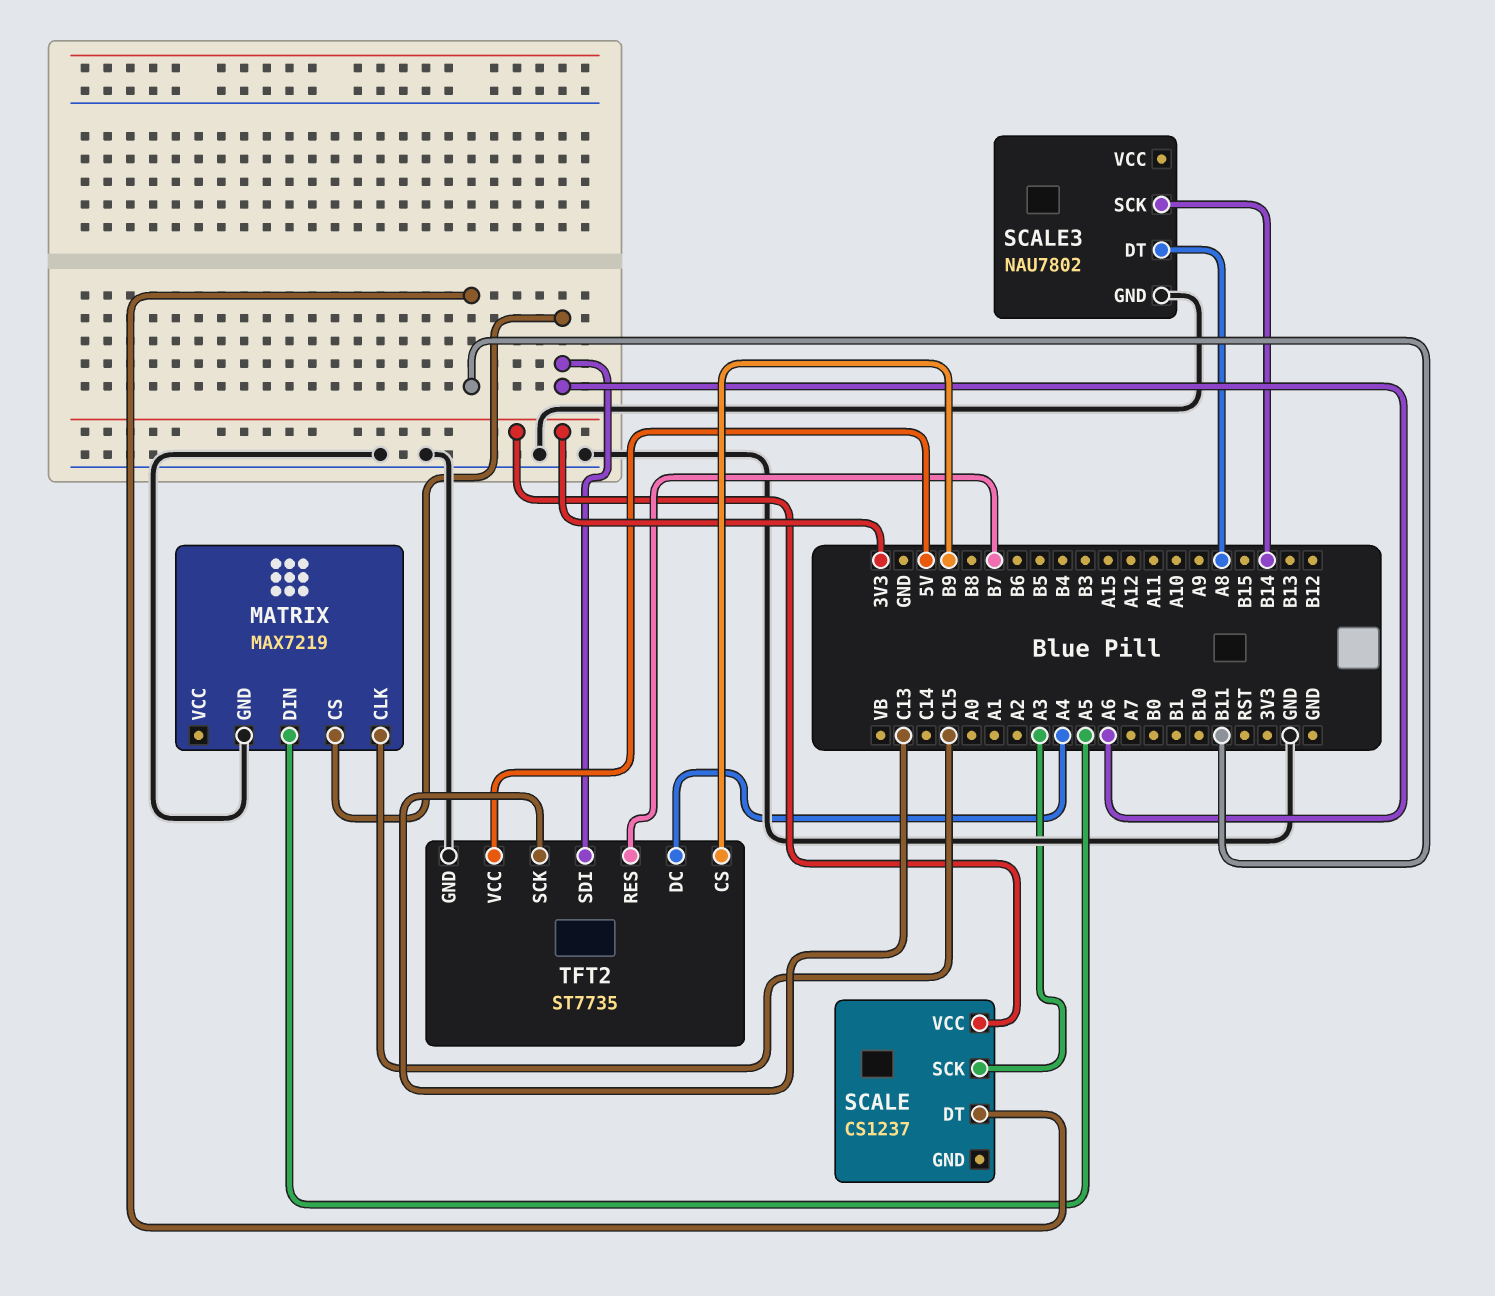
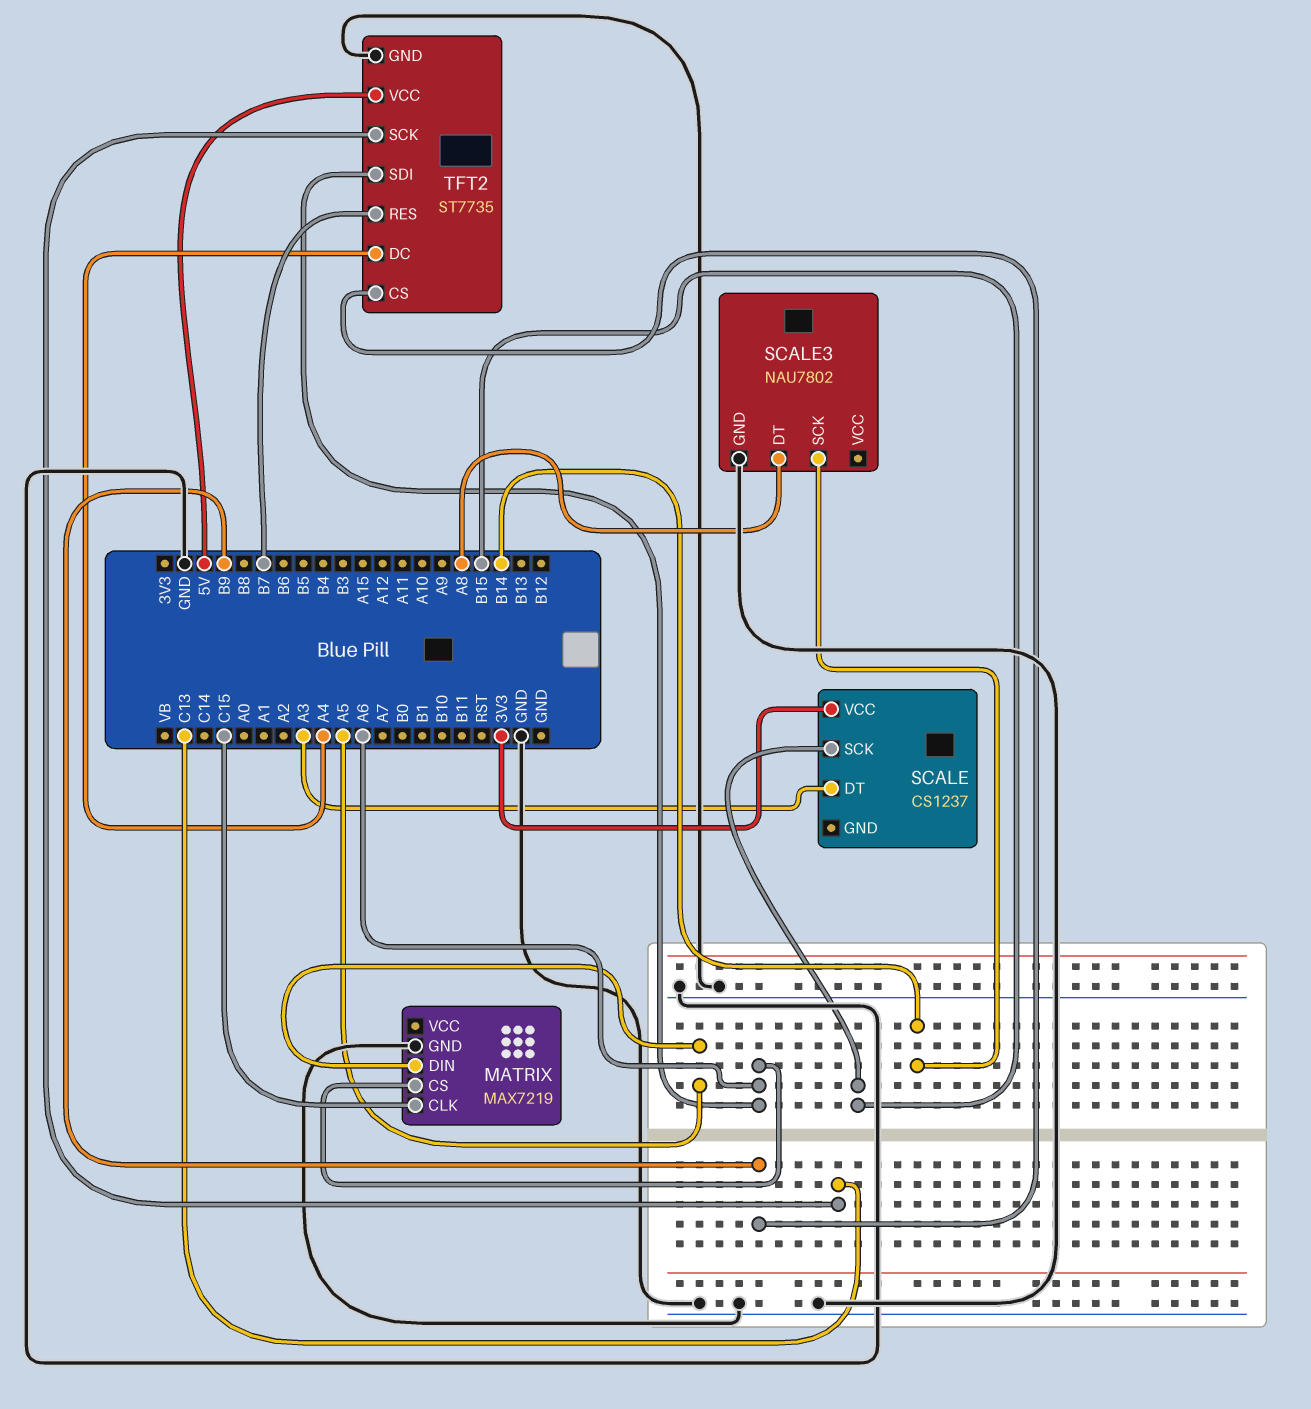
SCALE pin DT: B11 -> A3
SCALE pin SCK: A3 -> B15

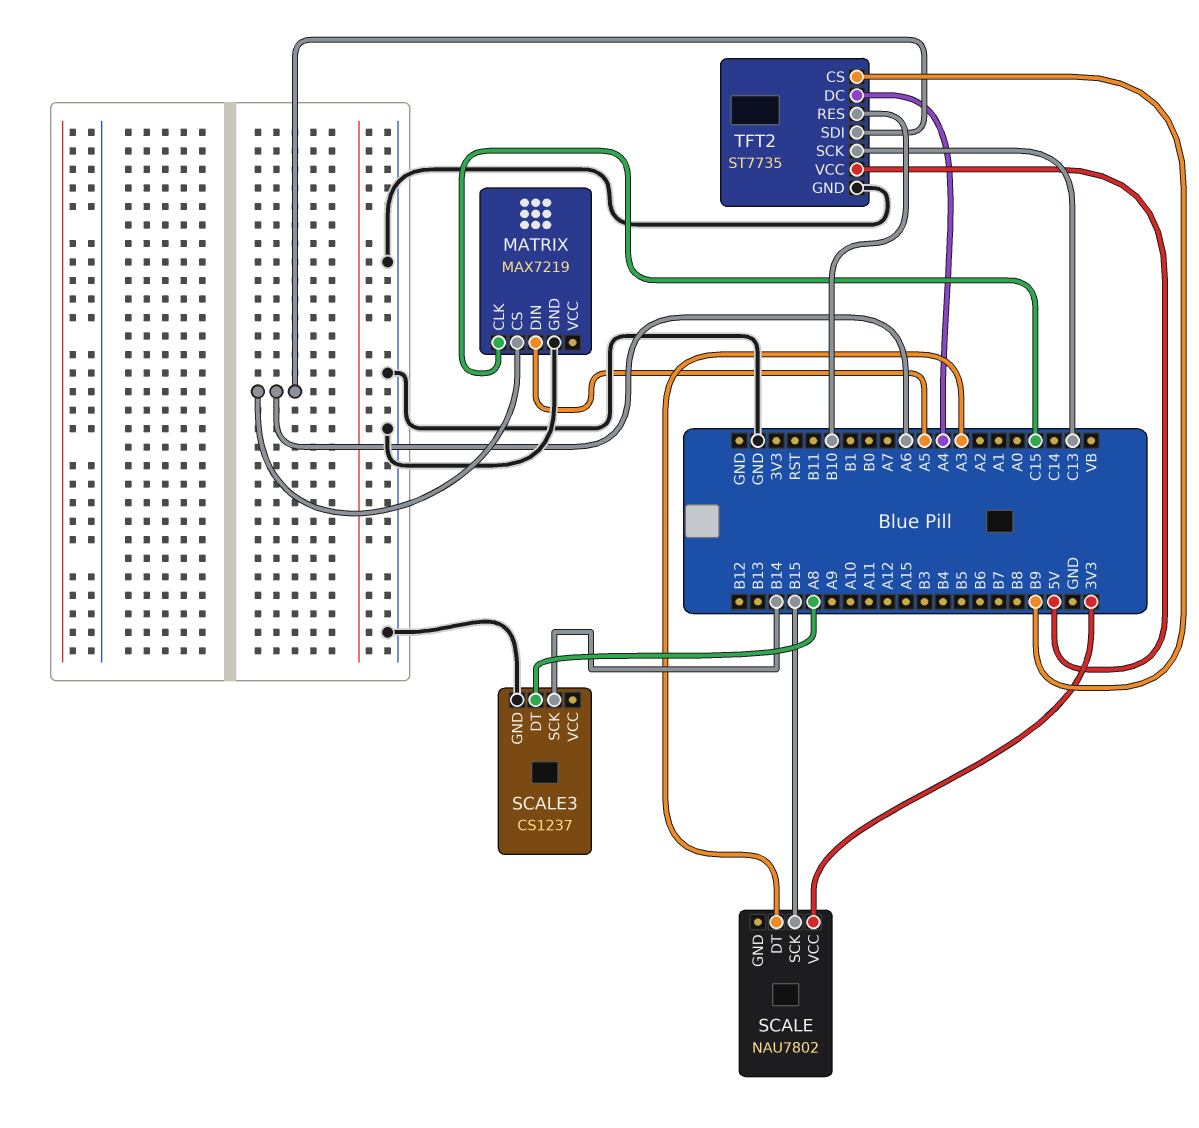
SCALE: CS1237 -> NAU7802
SCALE3: NAU7802 -> CS1237
TFT2 pin RES: B7 -> B10

